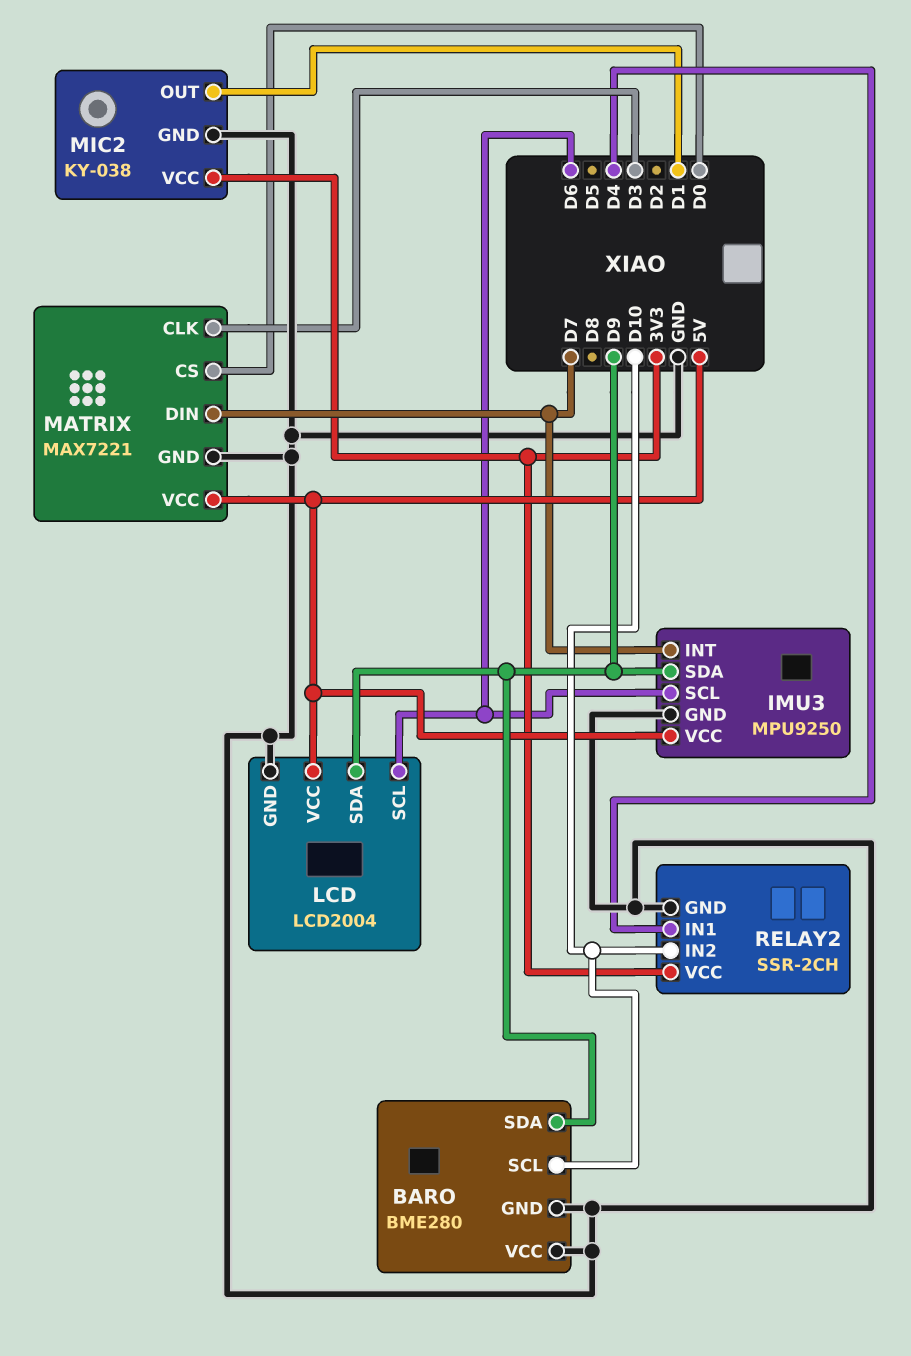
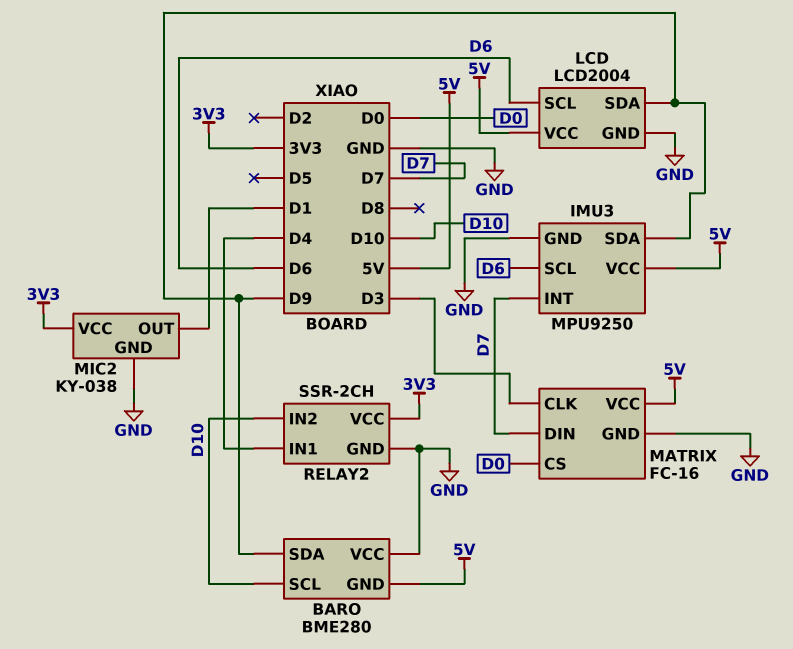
BARO pin GND: GND -> 5V
MATRIX: MAX7221 -> FC-16

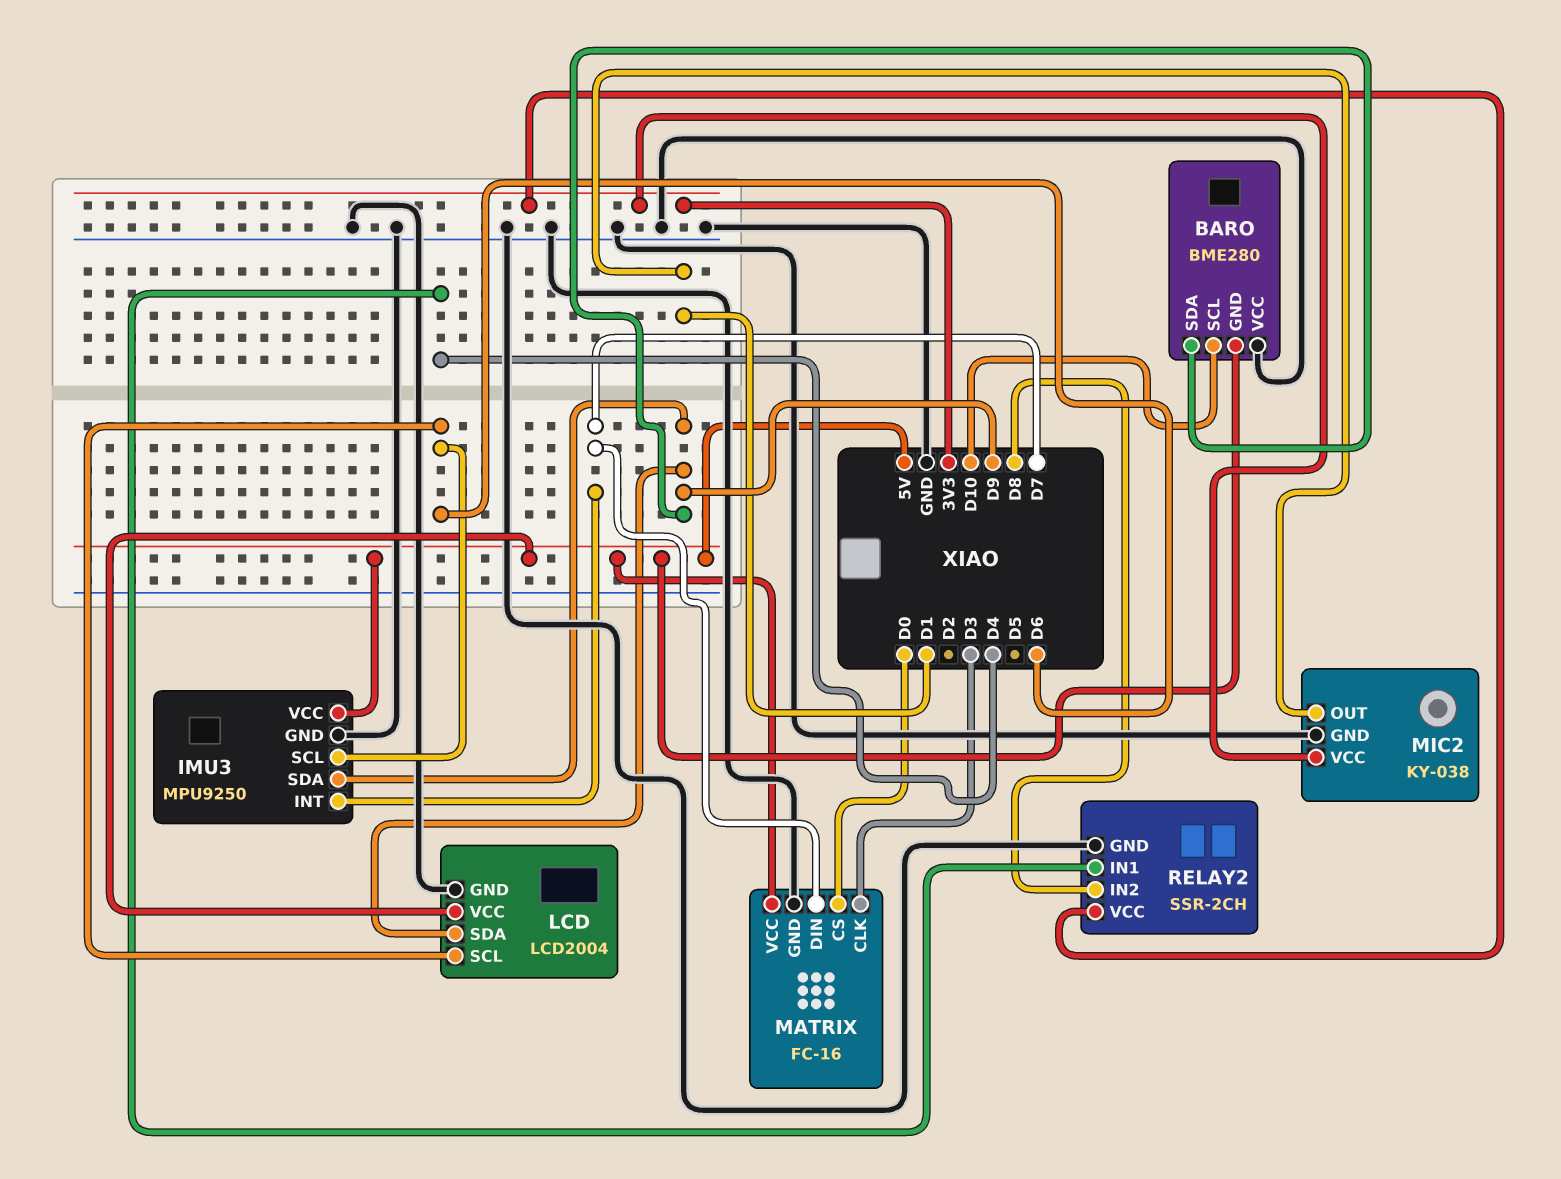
RELAY2 pin IN2: D10 -> D8

